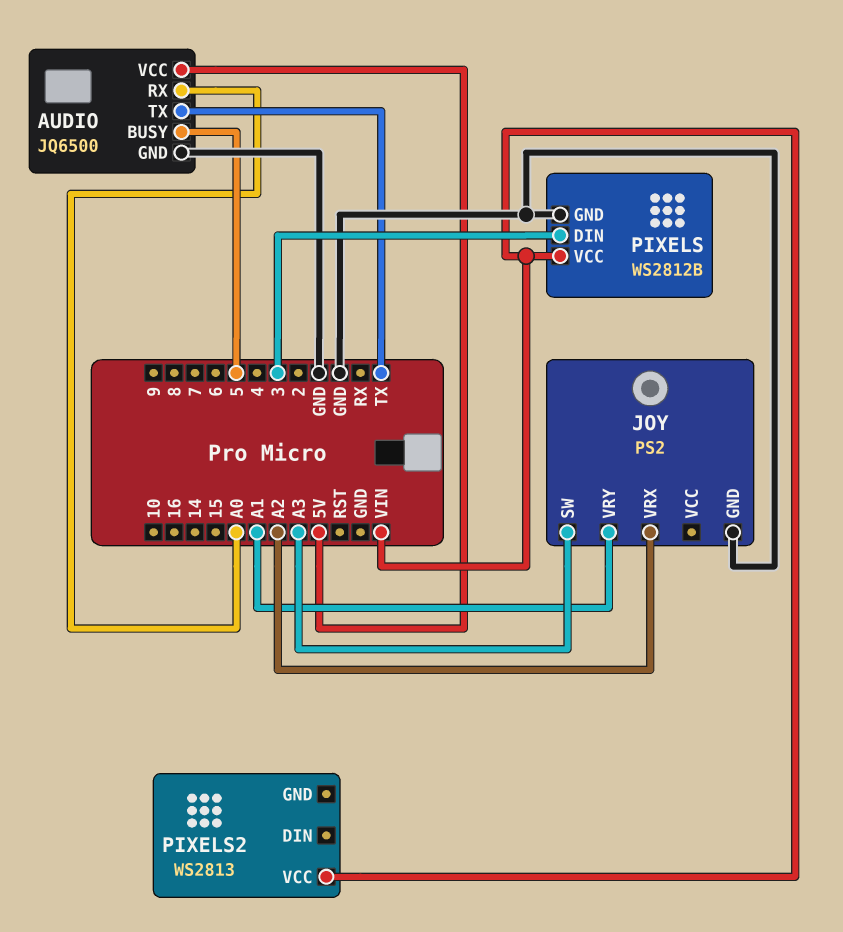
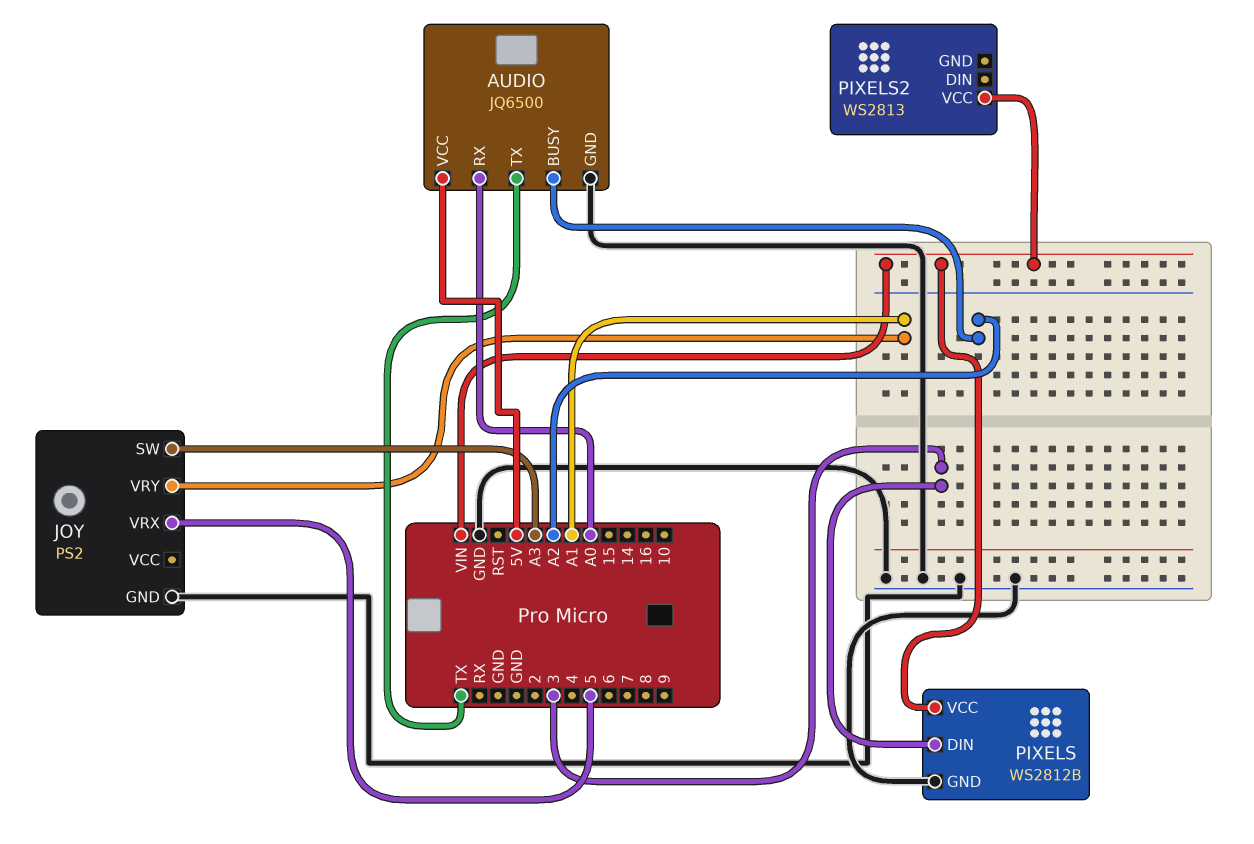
AUDIO pin BUSY: 5 -> A2
JOY pin VRX: A2 -> 5

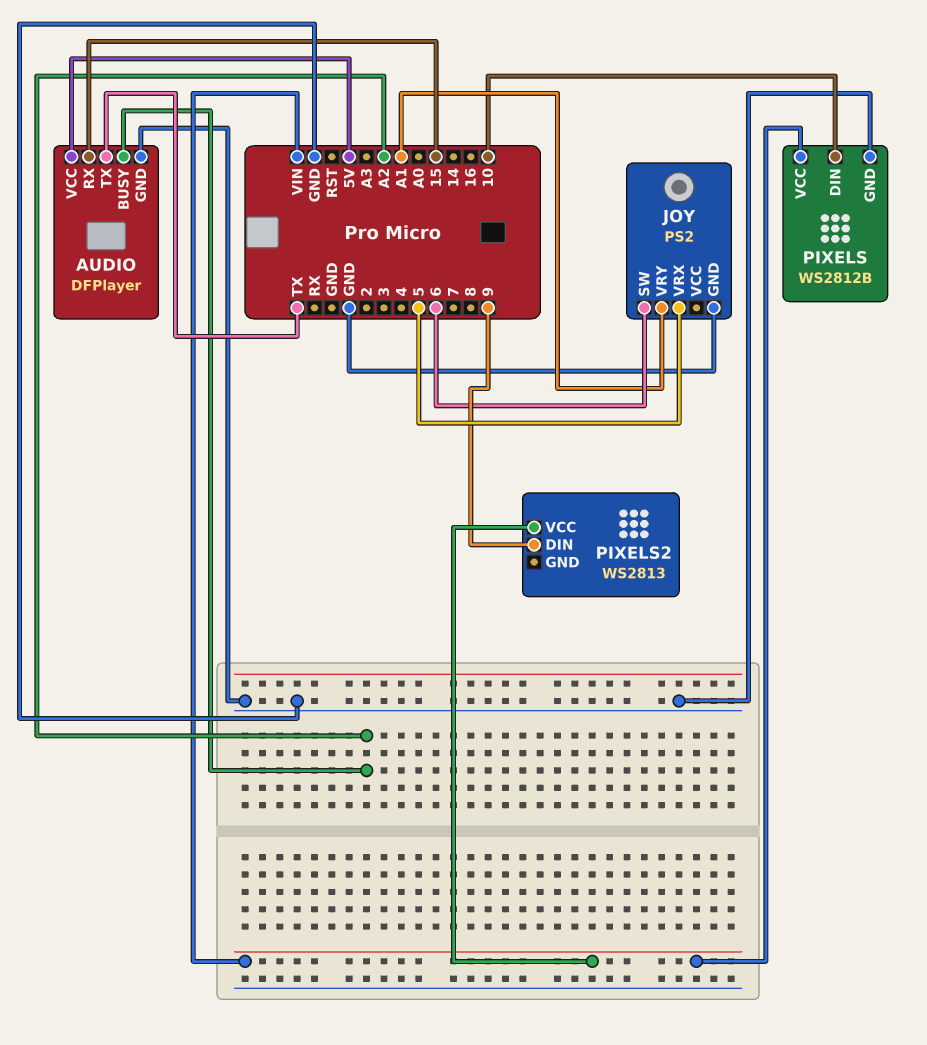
AUDIO: JQ6500 -> DFPlayer
AUDIO pin RX: A0 -> 15
JOY pin SW: A3 -> 6
PIXELS pin DIN: 3 -> 10
PIXELS2 pin DIN: none -> 9

